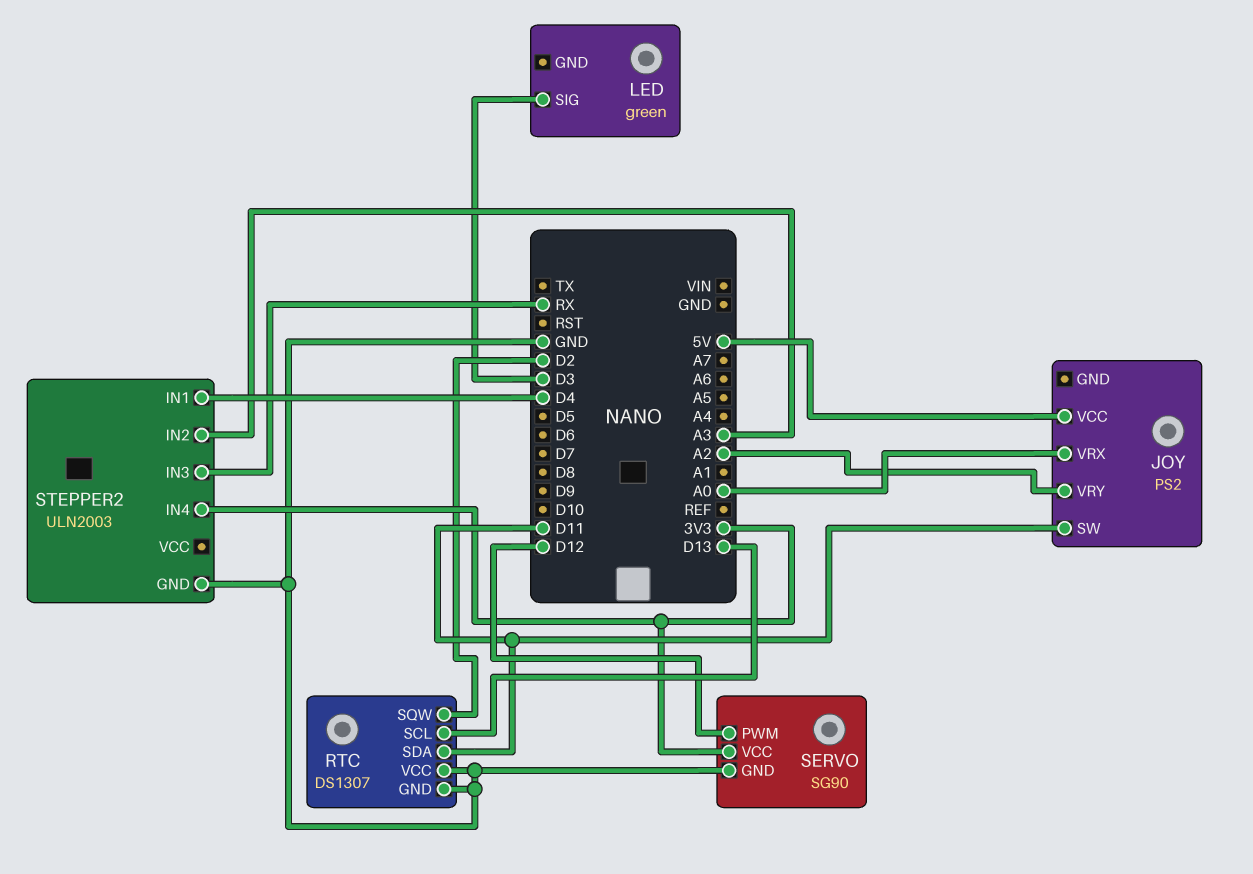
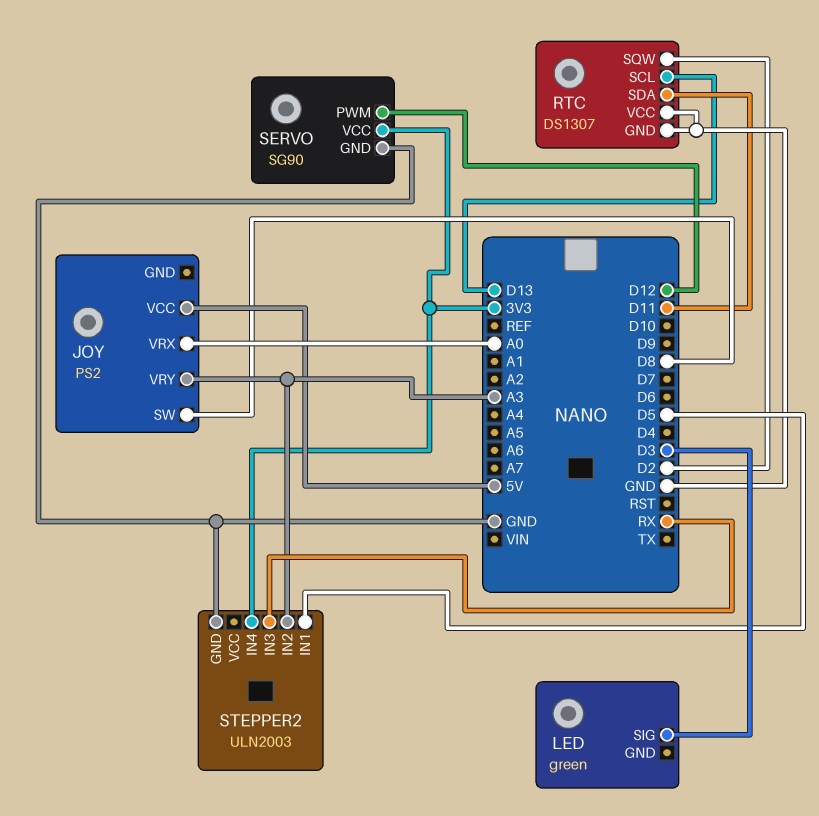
JOY pin SW: D11 -> D8
JOY pin VRY: A2 -> A3
STEPPER2 pin IN1: D4 -> D5

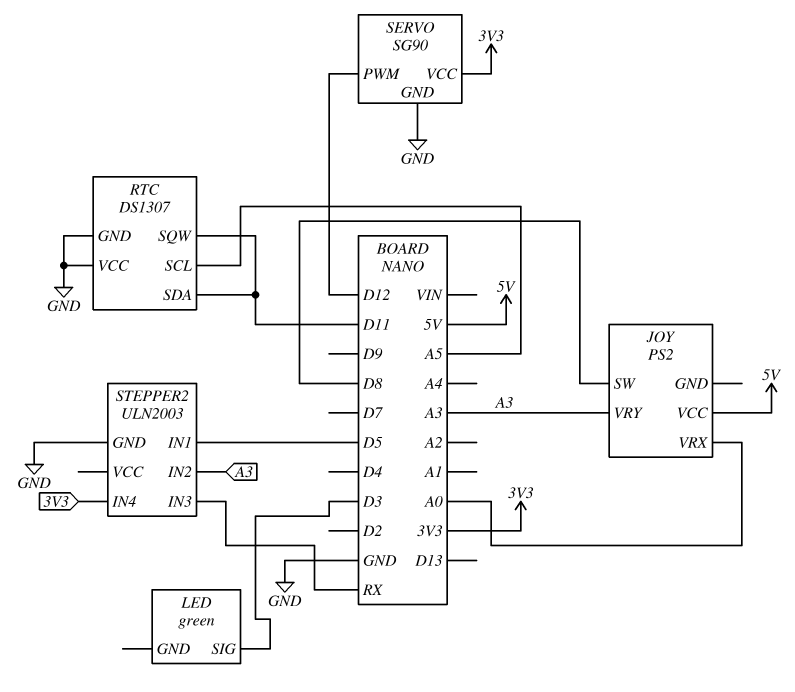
RTC pin SCL: D13 -> A5
RTC pin SQW: D2 -> D11

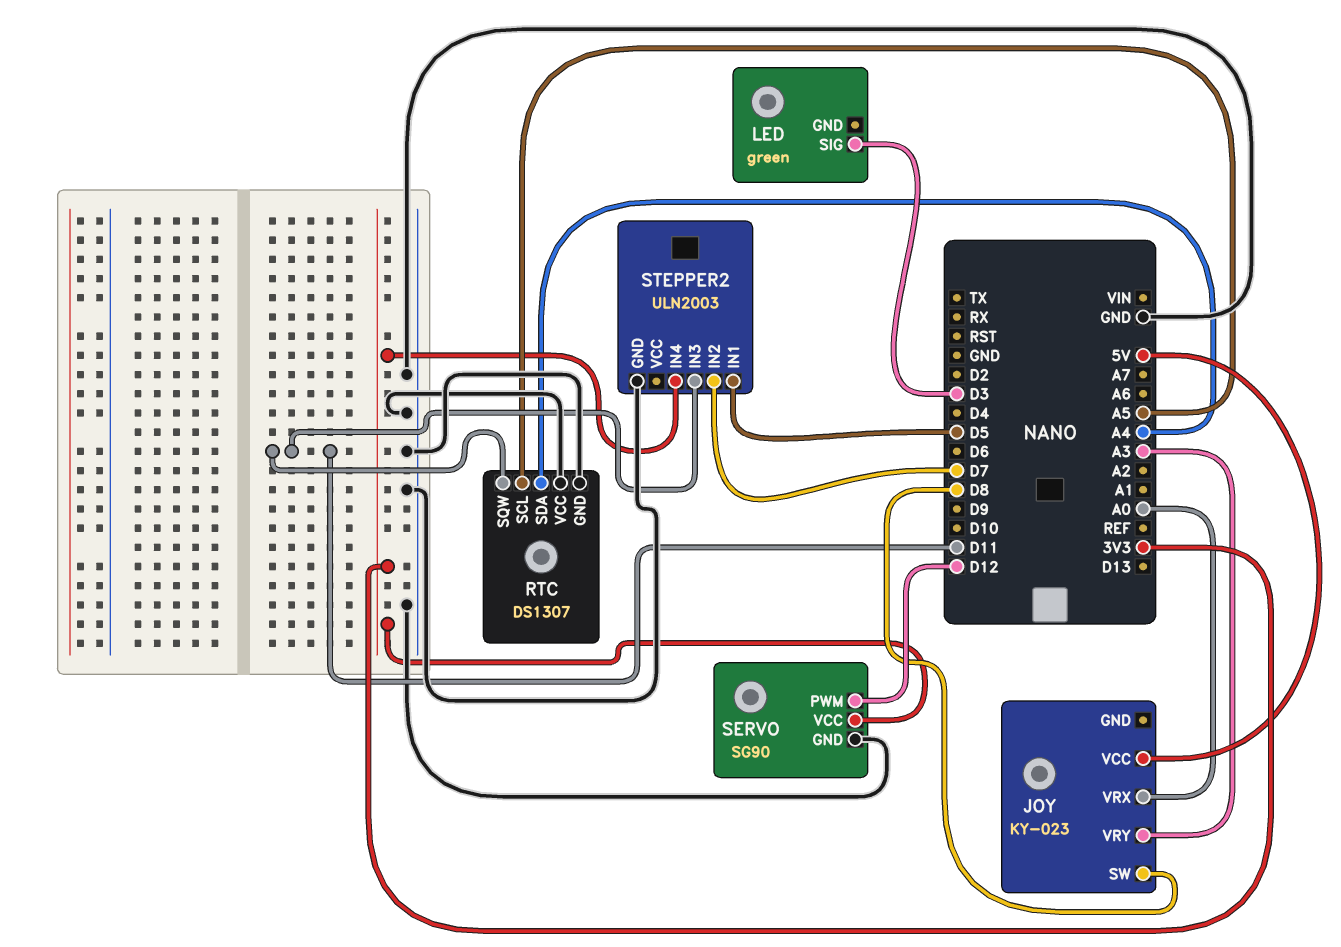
JOY: PS2 -> KY-023
RTC pin SDA: D11 -> A4
STEPPER2 pin IN2: A3 -> D7
STEPPER2 pin IN3: RX -> D11

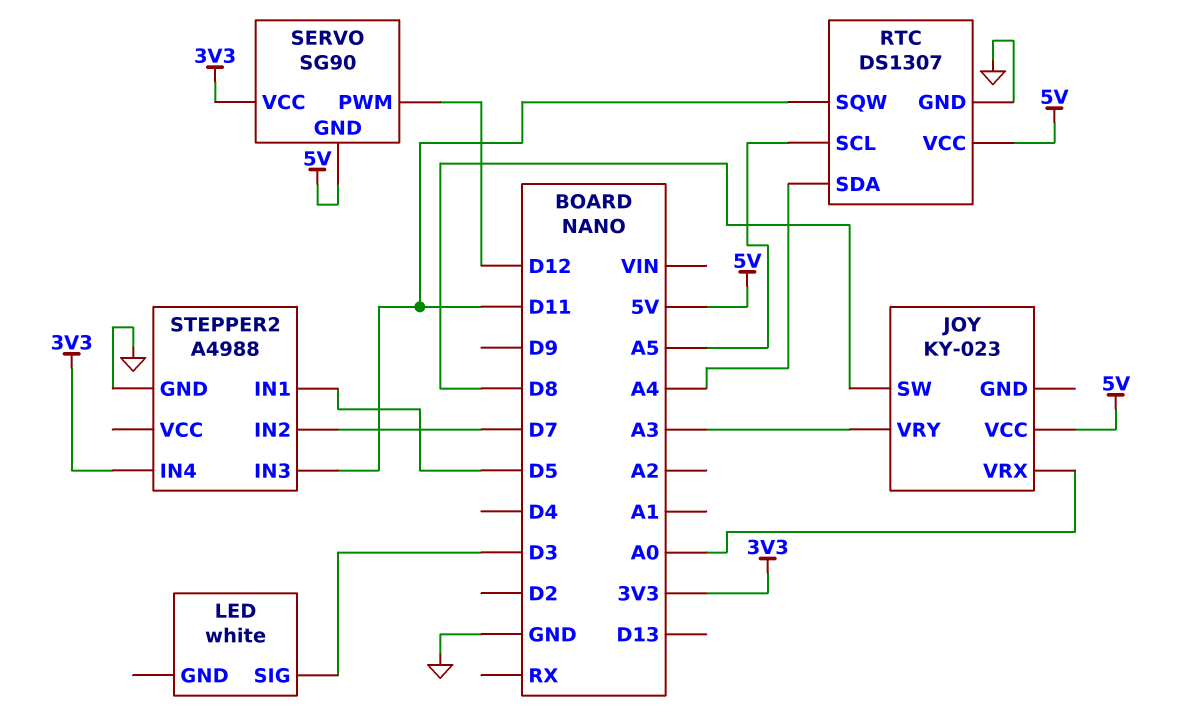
LED: green -> white
RTC pin VCC: GND -> 5V
SERVO pin GND: GND -> 5V
STEPPER2: ULN2003 -> A4988

